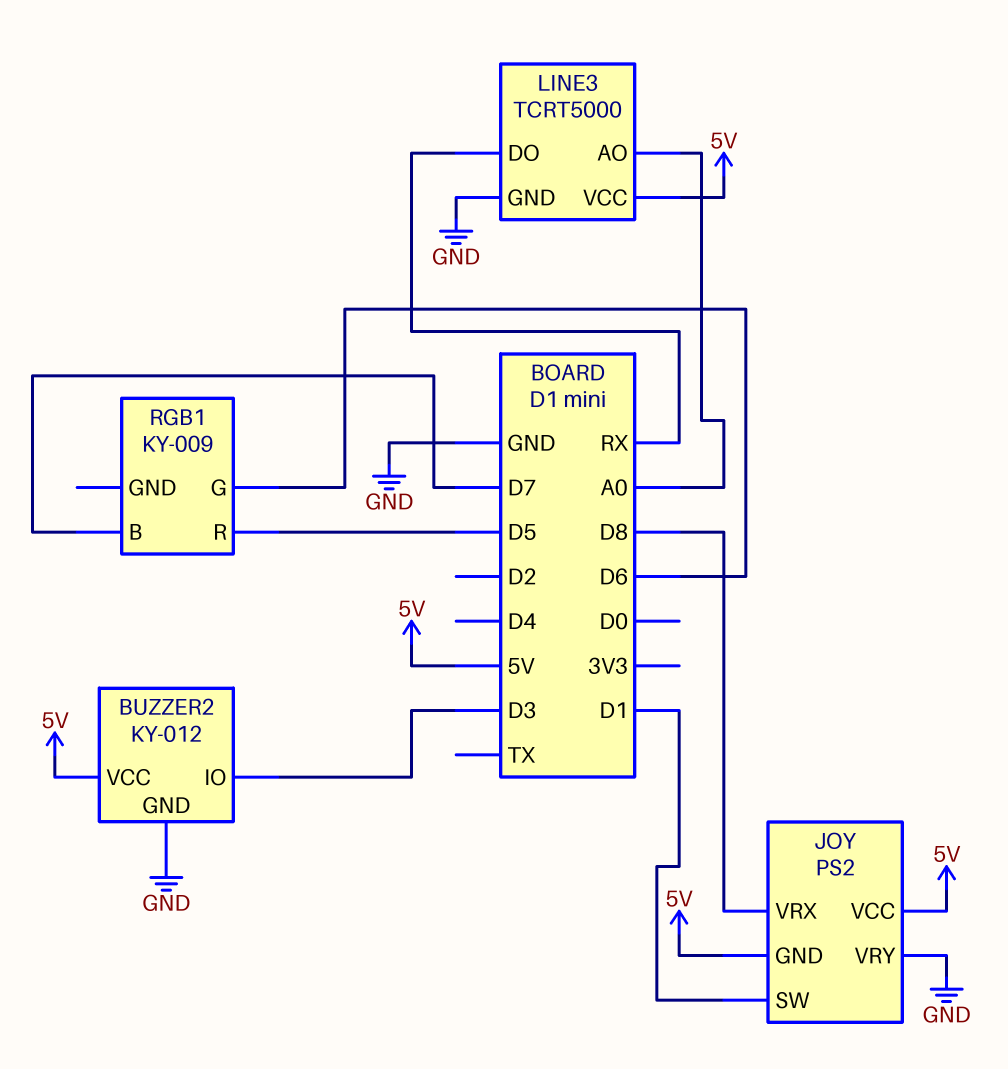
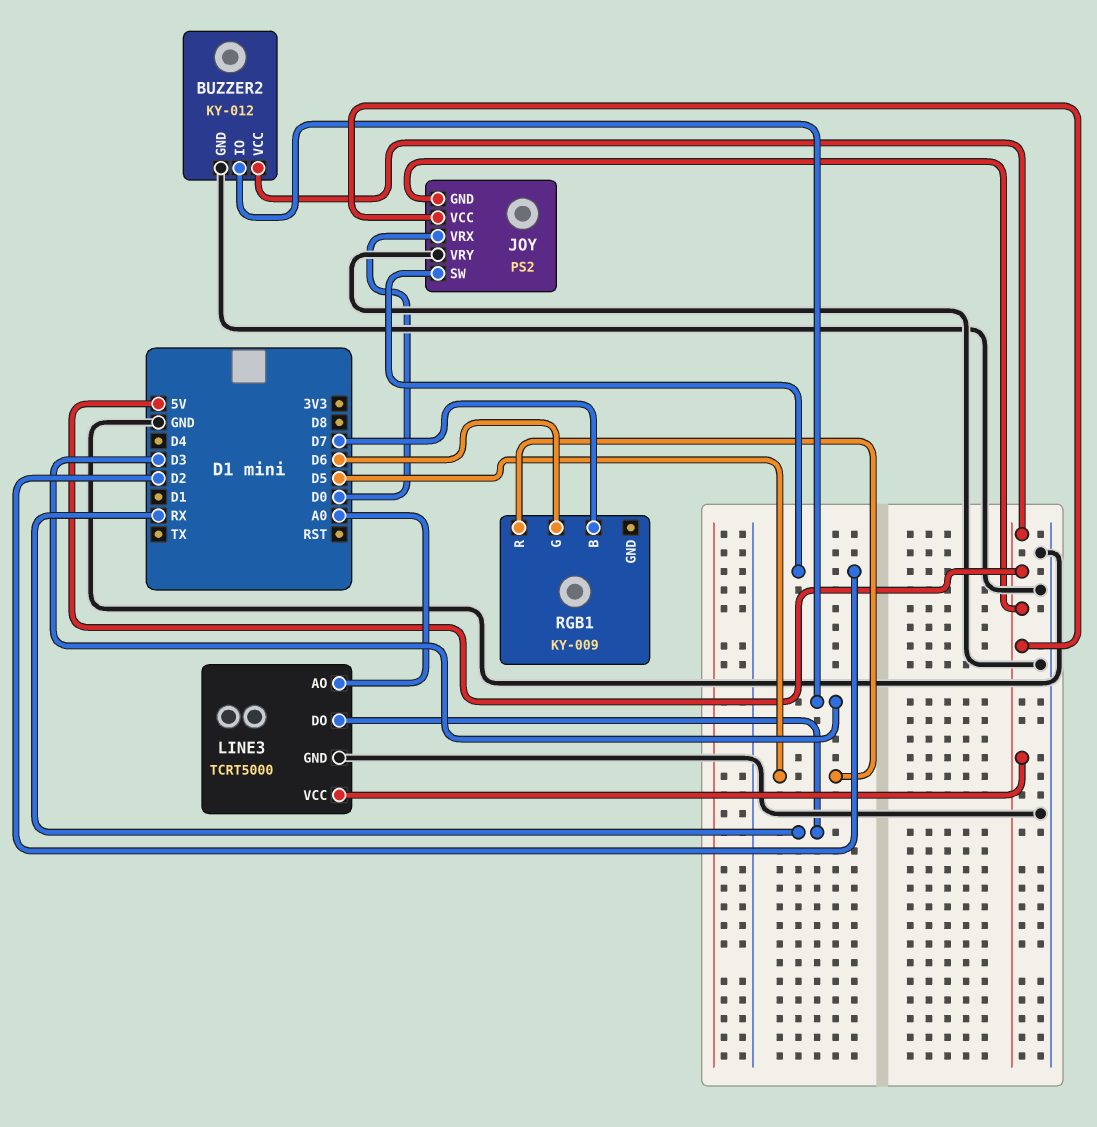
JOY pin SW: D1 -> D2
JOY pin VRX: D8 -> D0

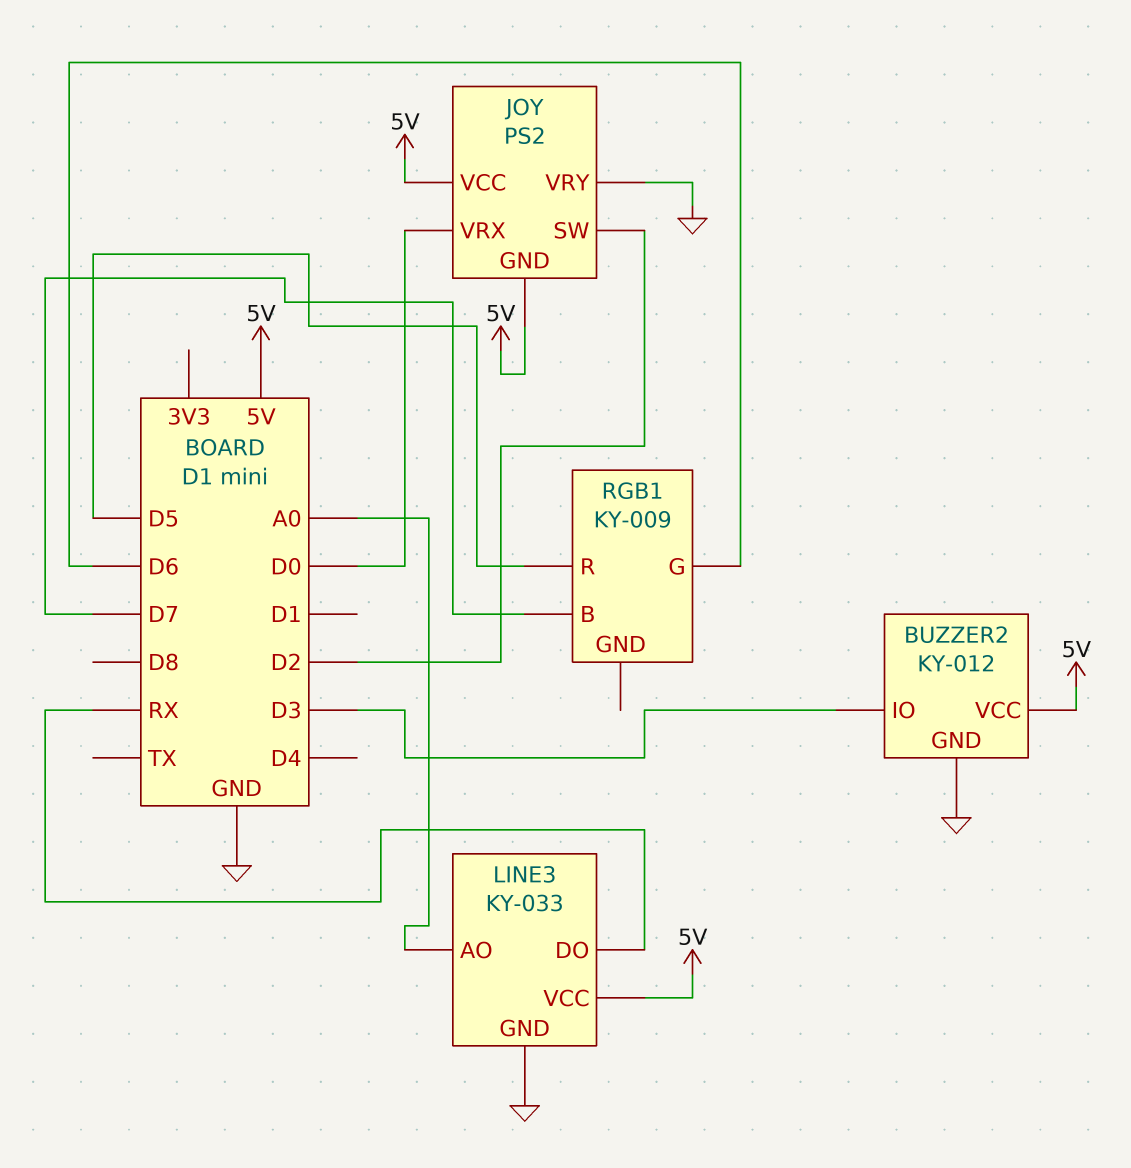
LINE3: TCRT5000 -> KY-033

